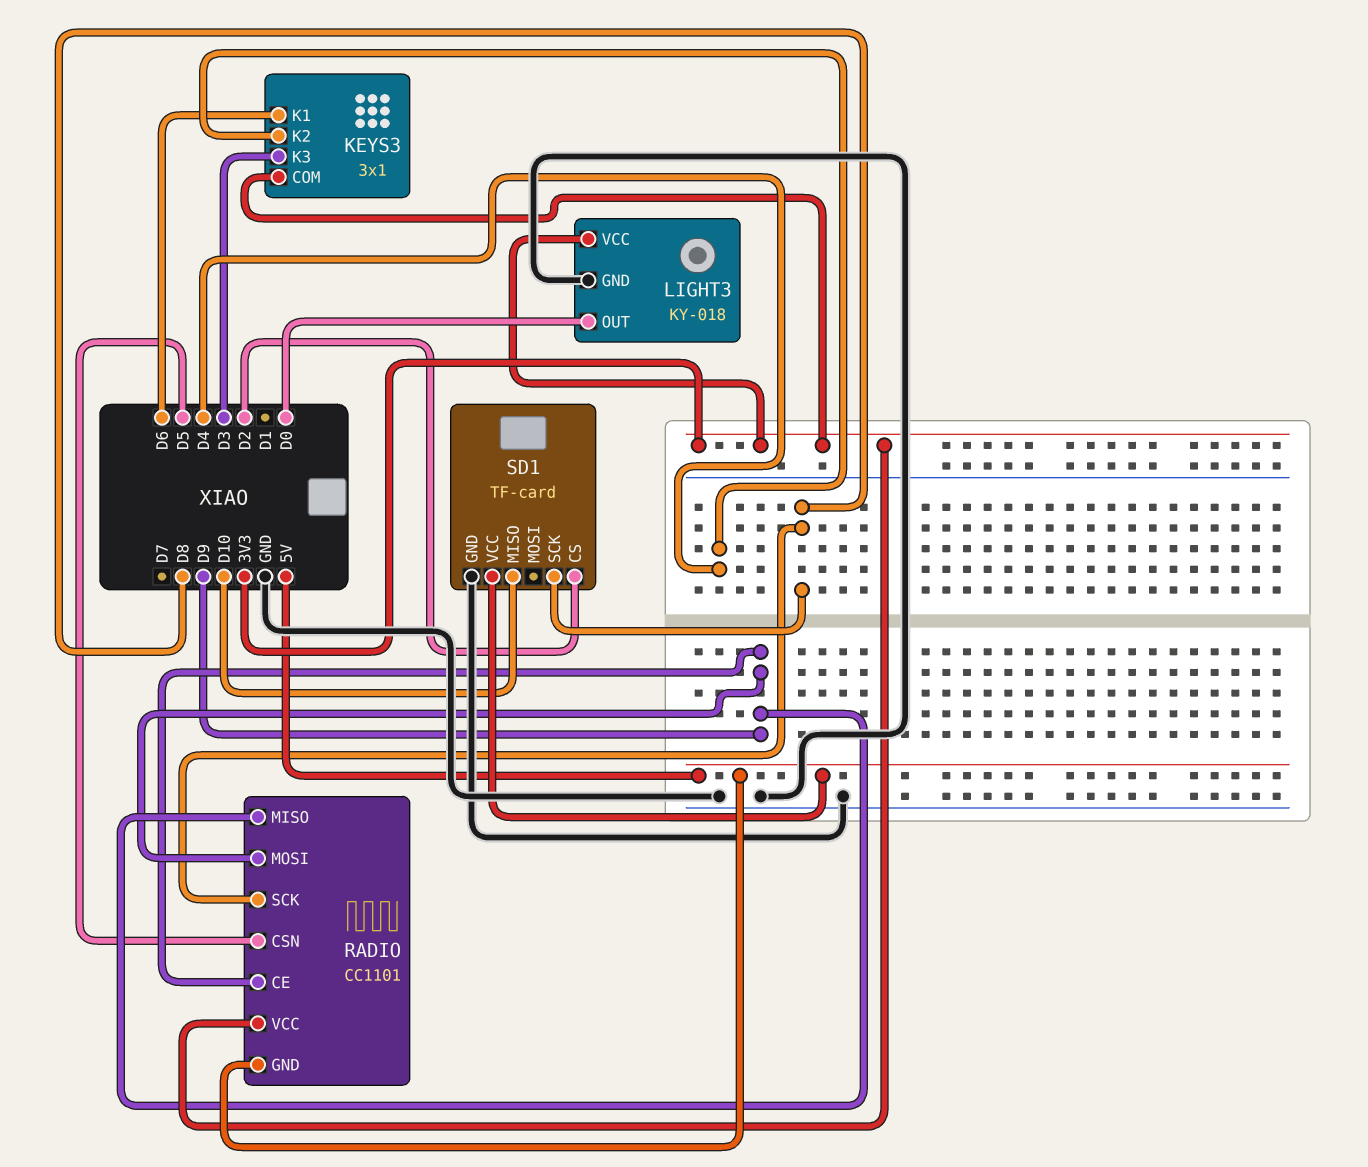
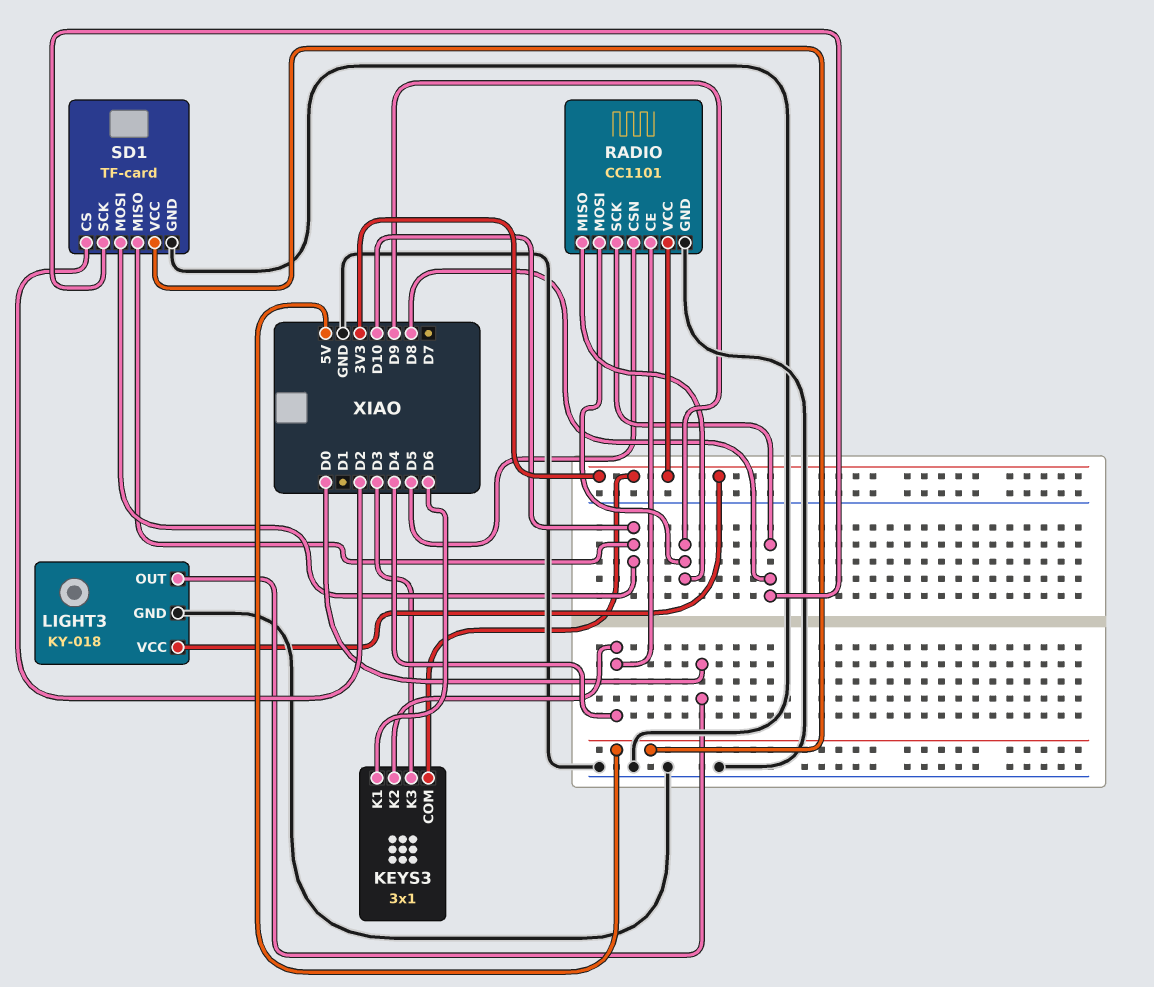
RADIO pin CE: D9 -> D4
RADIO pin GND: 5V -> GND
SD1 pin MOSI: none -> D10

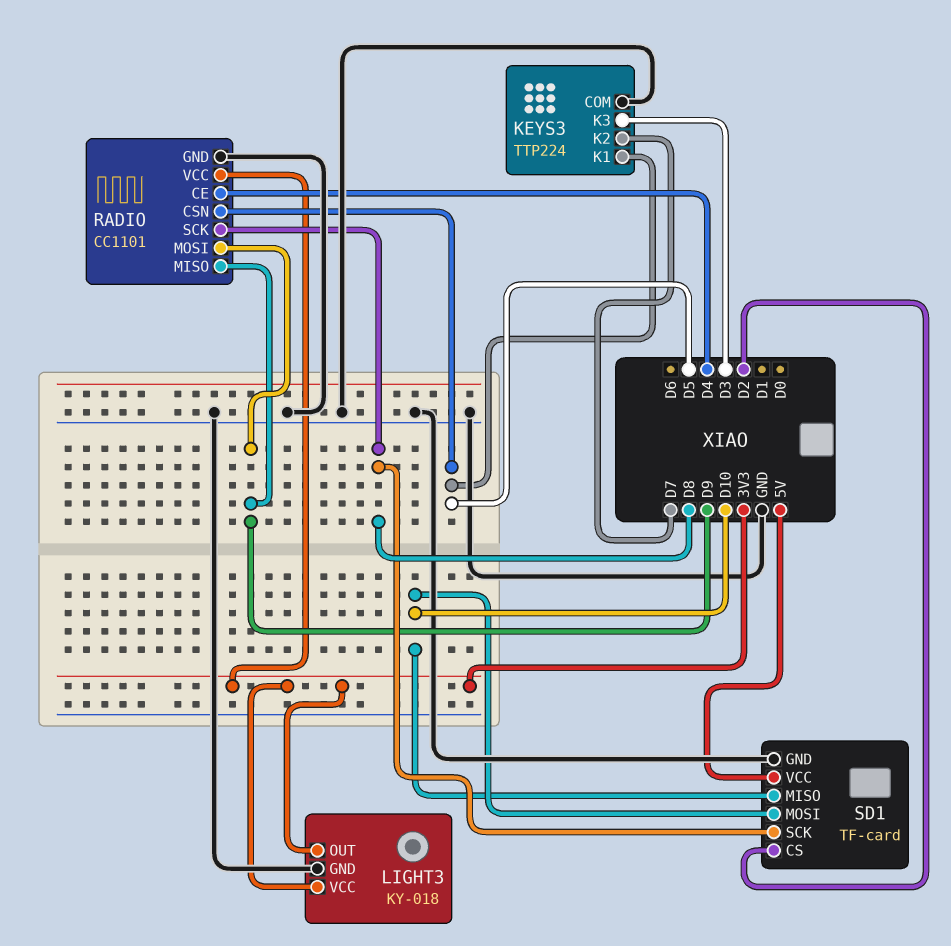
KEYS3: 3x1 -> TTP224
KEYS3 pin COM: 3V3 -> GND
KEYS3 pin K1: D6 -> D5
KEYS3 pin K2: D4 -> D7
LIGHT3 pin OUT: D0 -> 3V3

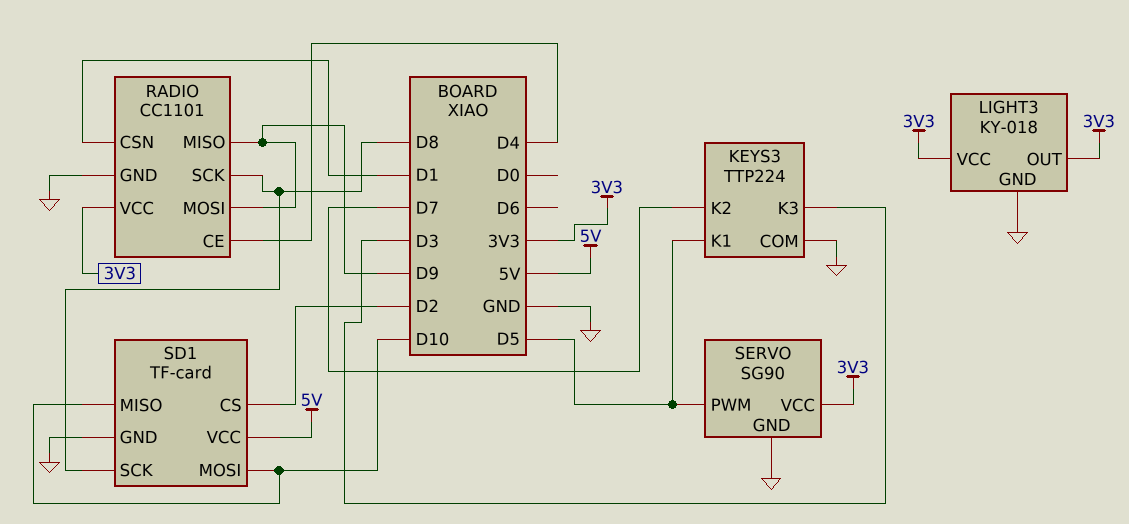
RADIO pin CSN: D5 -> D1
SERVO: none -> SG90
SERVO pin GND: none -> GND
SERVO pin PWM: none -> D5
SERVO pin VCC: none -> 3V3

